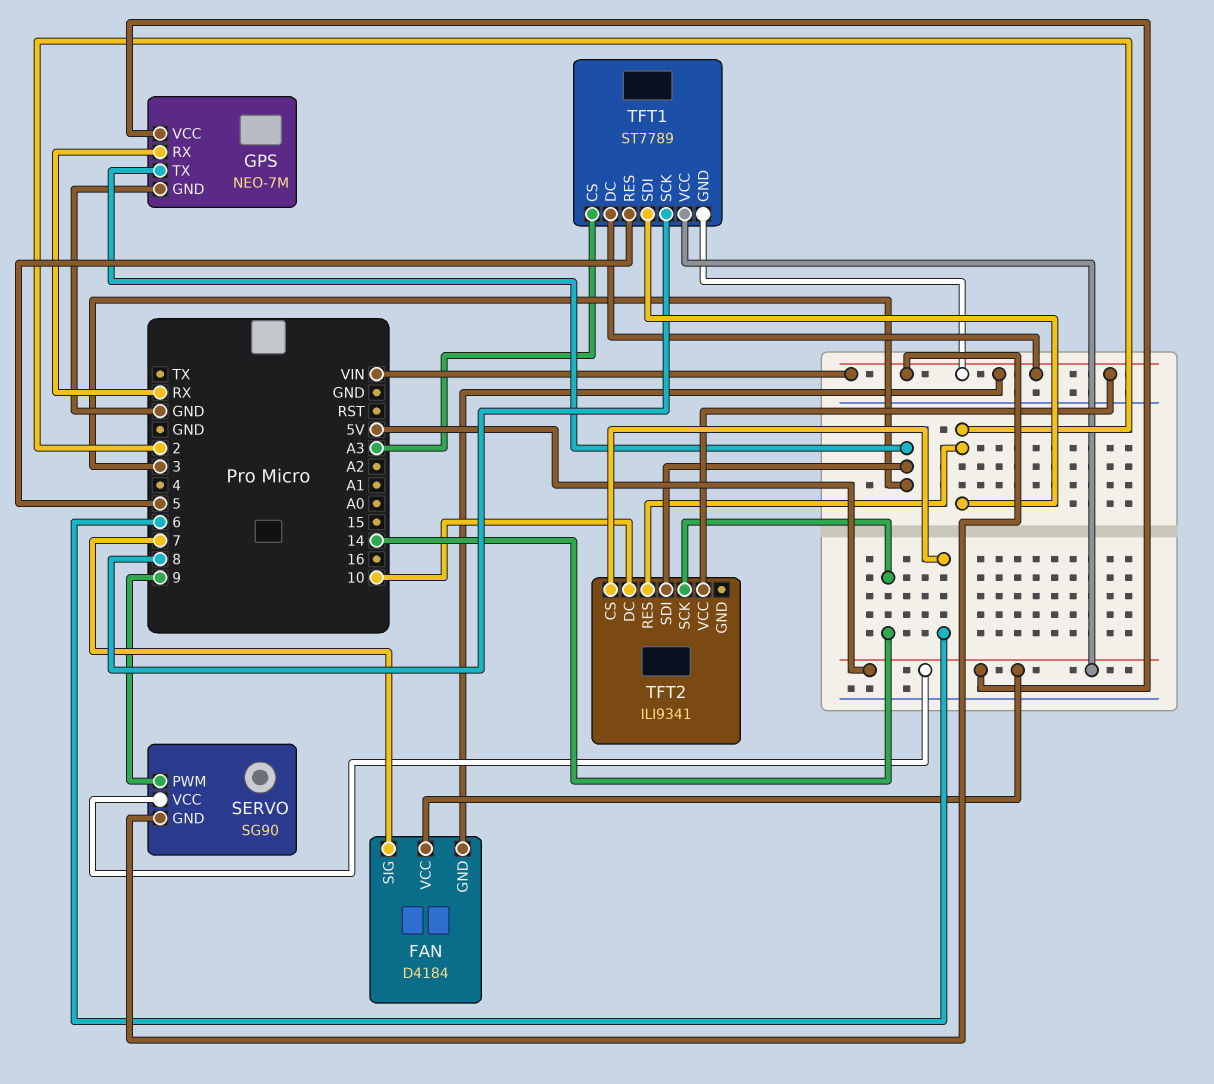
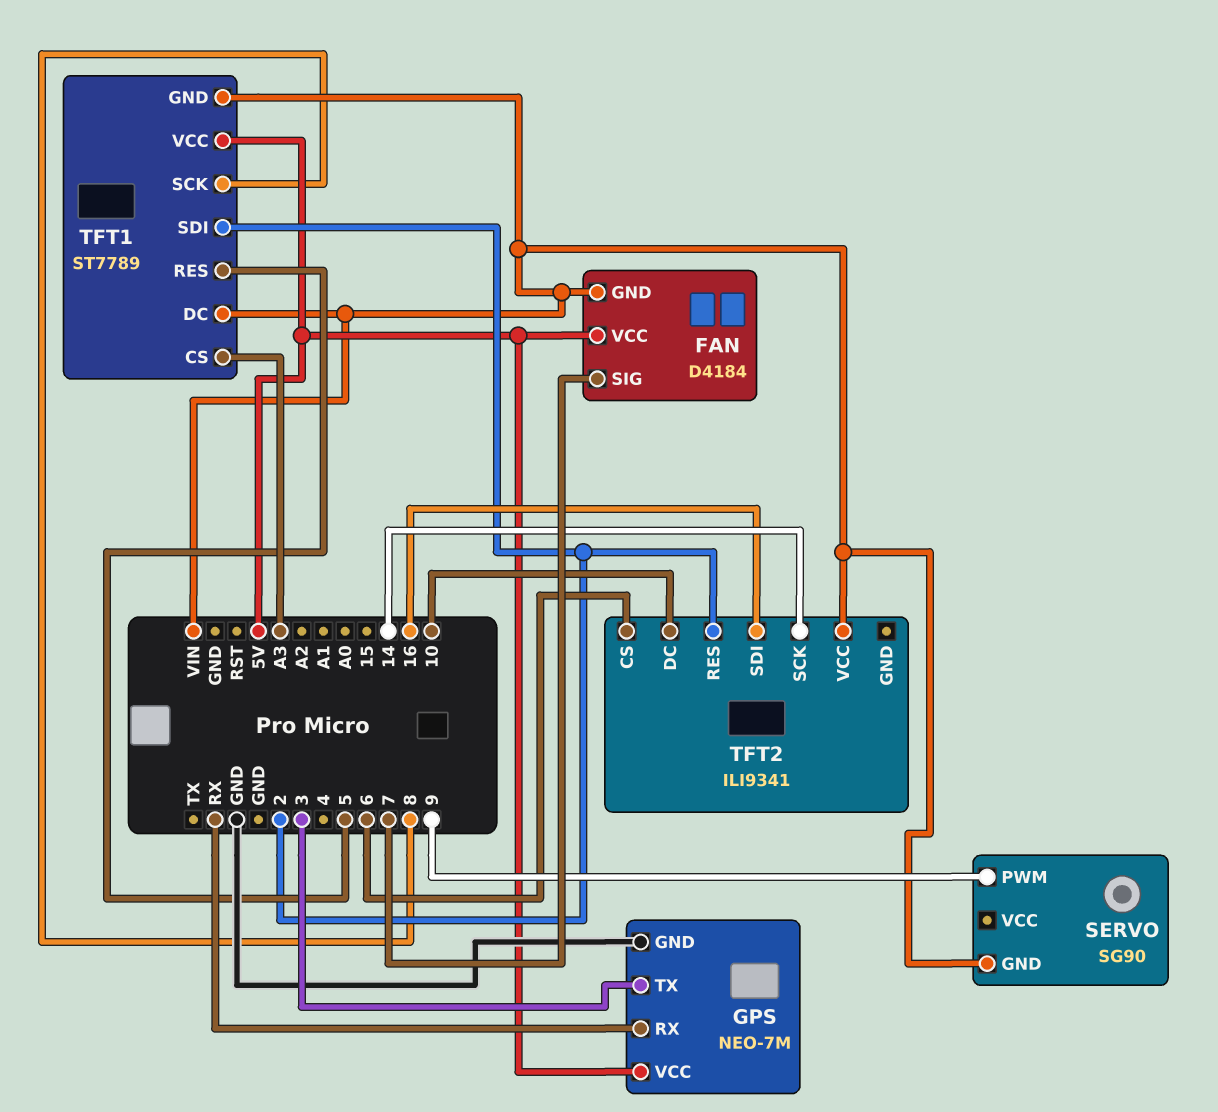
SERVO pin VCC: 5V -> none
TFT2 pin SDI: 3 -> 16

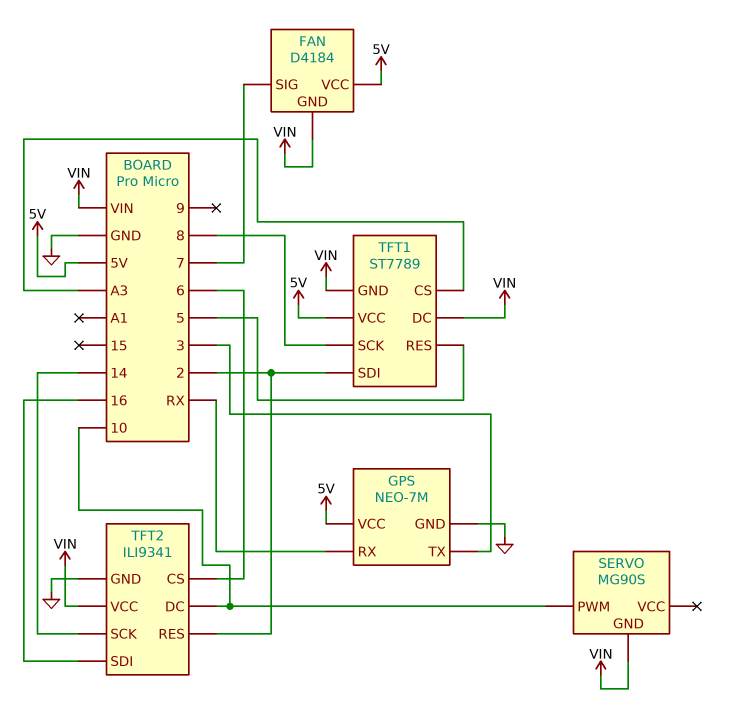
SERVO: SG90 -> MG90S
SERVO pin PWM: 9 -> 10
TFT2 pin GND: none -> GND

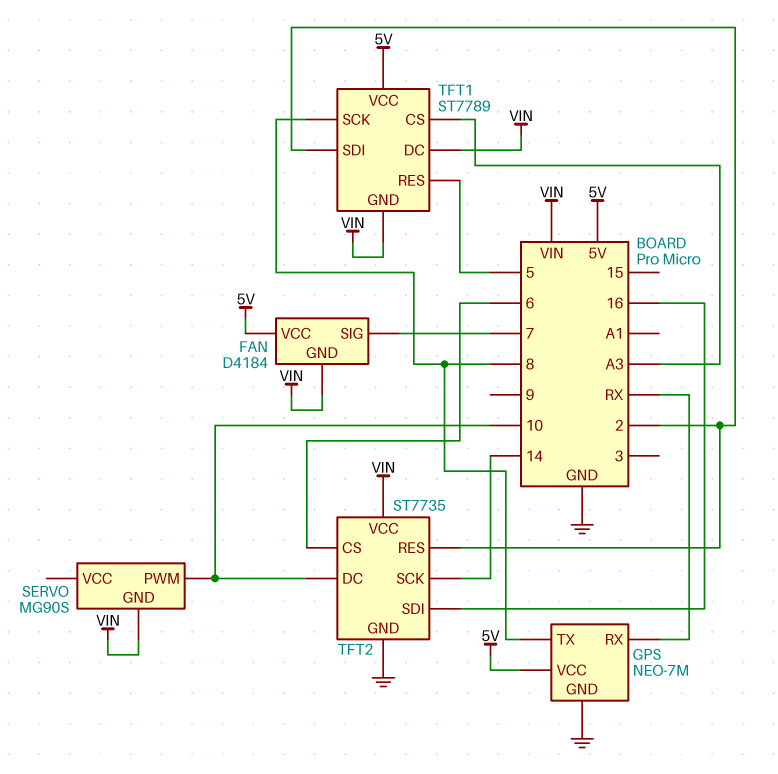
GPS pin TX: 3 -> 8
TFT2: ILI9341 -> ST7735

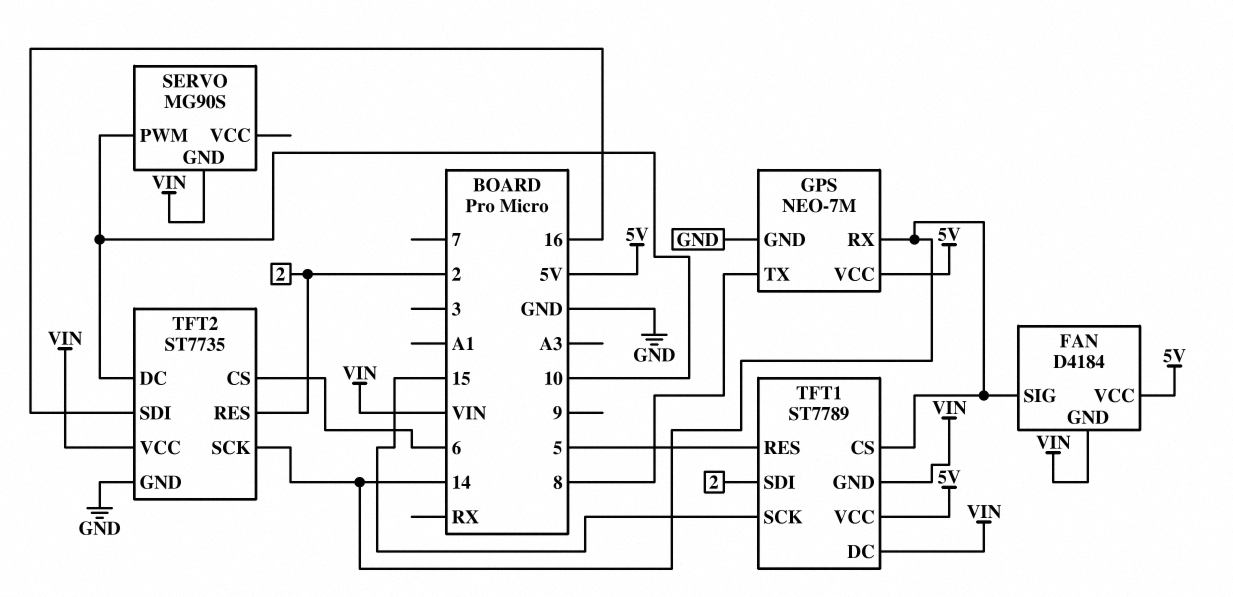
FAN pin SIG: 7 -> 14
GPS pin RX: RX -> 14
TFT1 pin CS: A3 -> 14
TFT1 pin SCK: 8 -> 15

